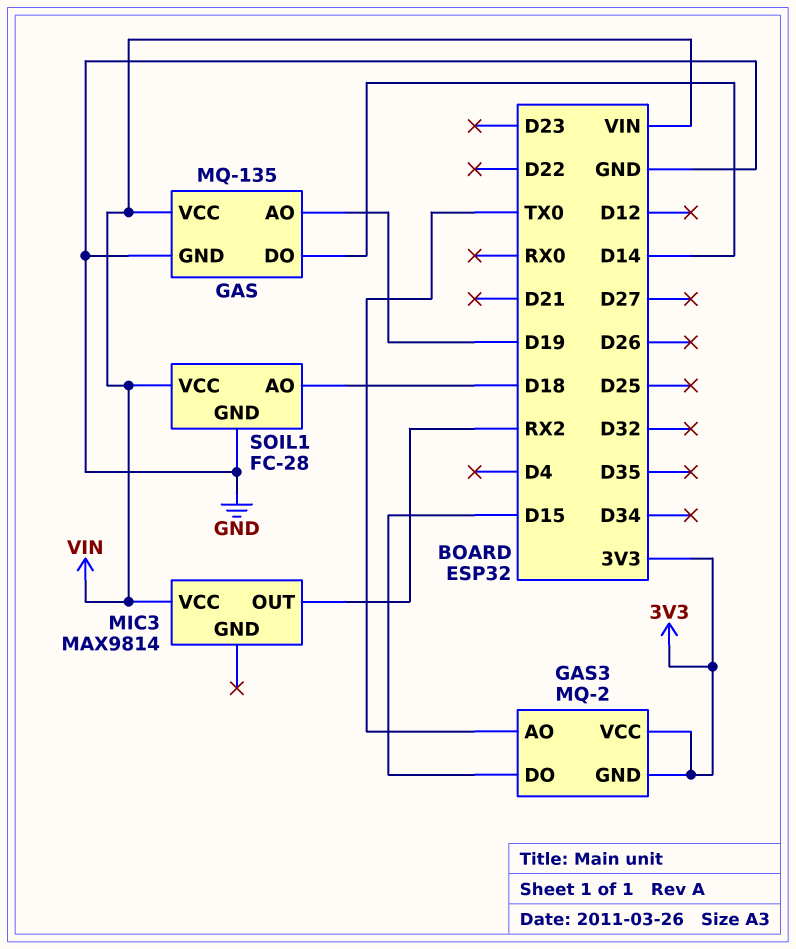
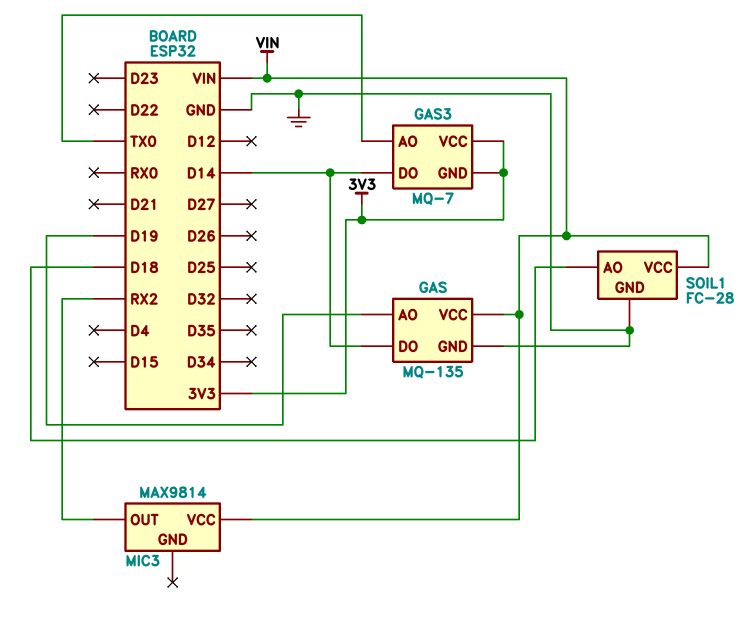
GAS3: MQ-2 -> MQ-7
GAS3 pin DO: D15 -> D14

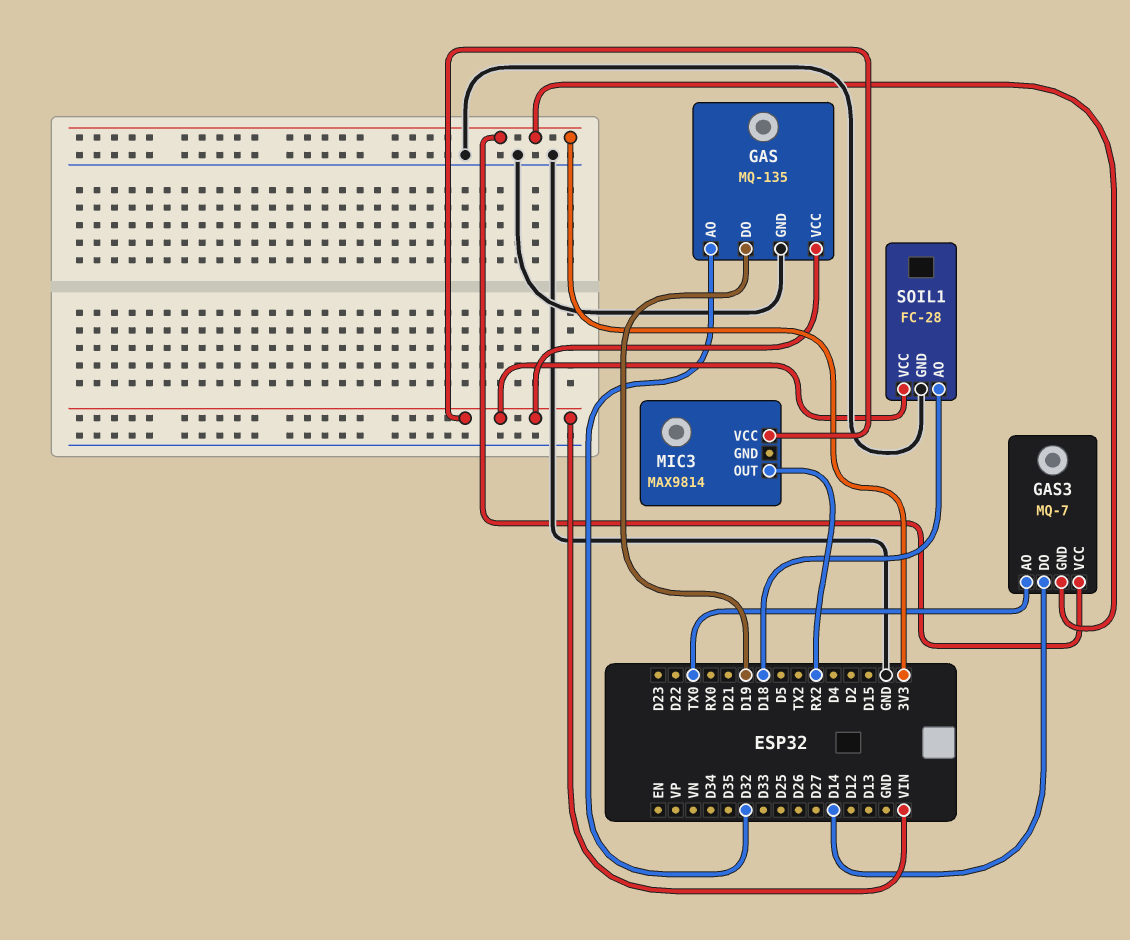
GAS pin AO: D19 -> D32
GAS pin DO: D14 -> D19

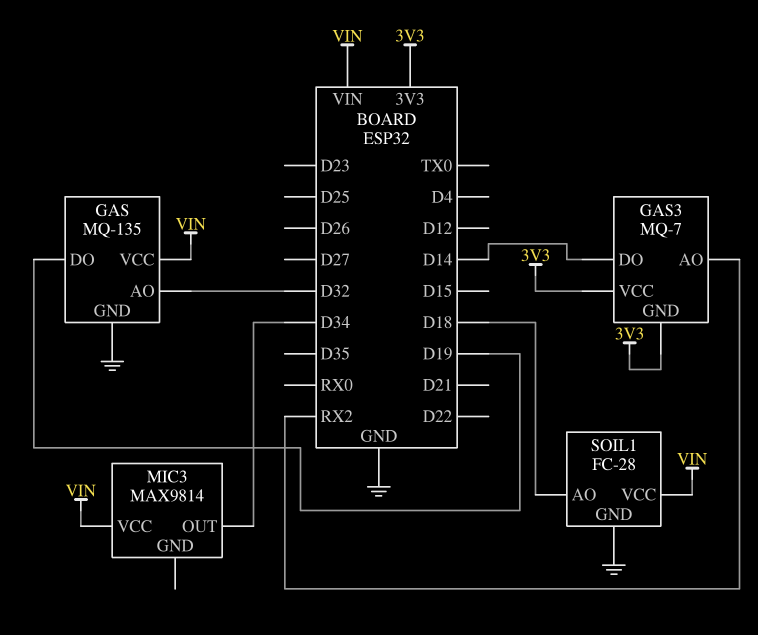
GAS3 pin AO: TX0 -> RX2
MIC3 pin OUT: RX2 -> D34

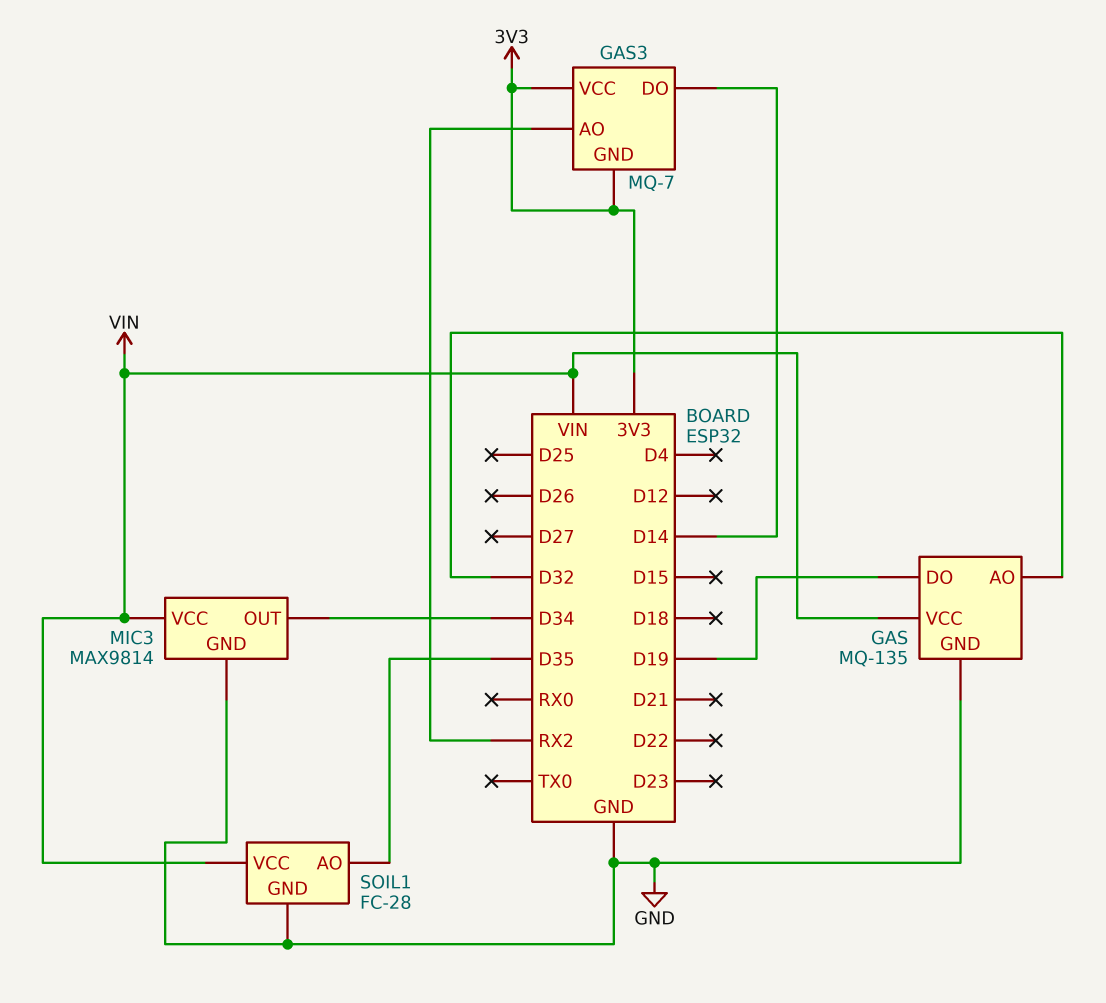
MIC3 pin GND: none -> GND
SOIL1 pin AO: D18 -> D35

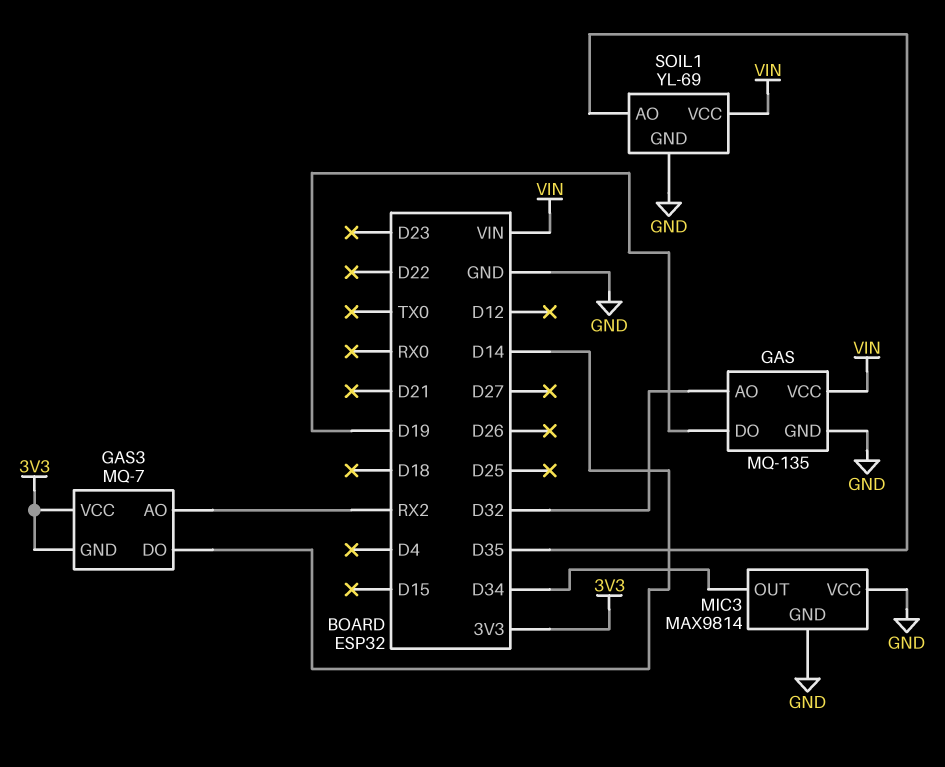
MIC3 pin VCC: VIN -> GND
SOIL1: FC-28 -> YL-69

